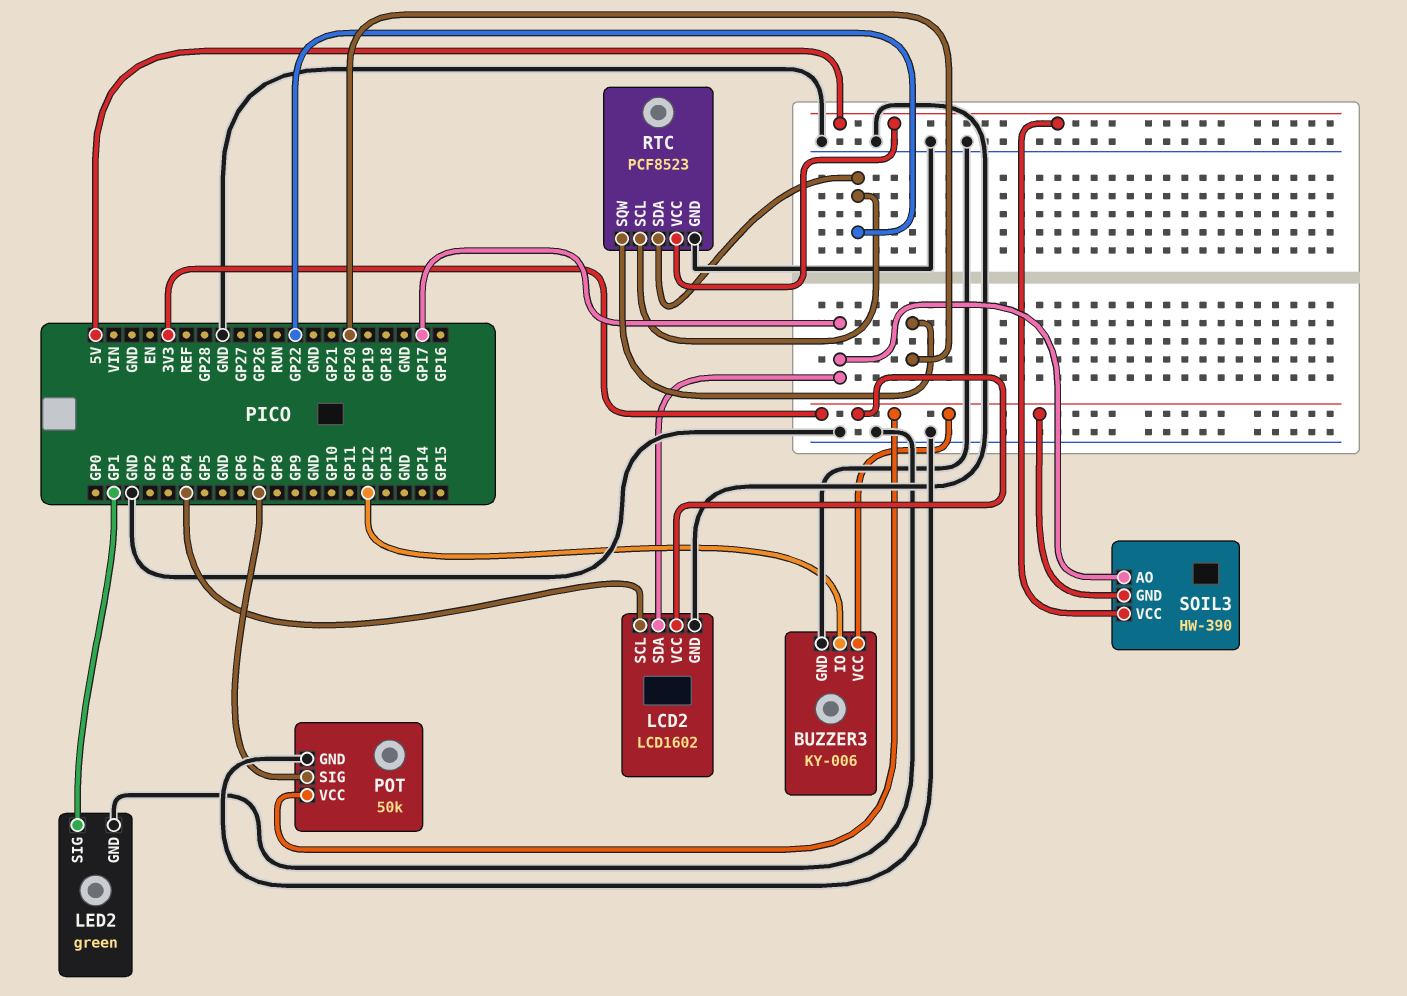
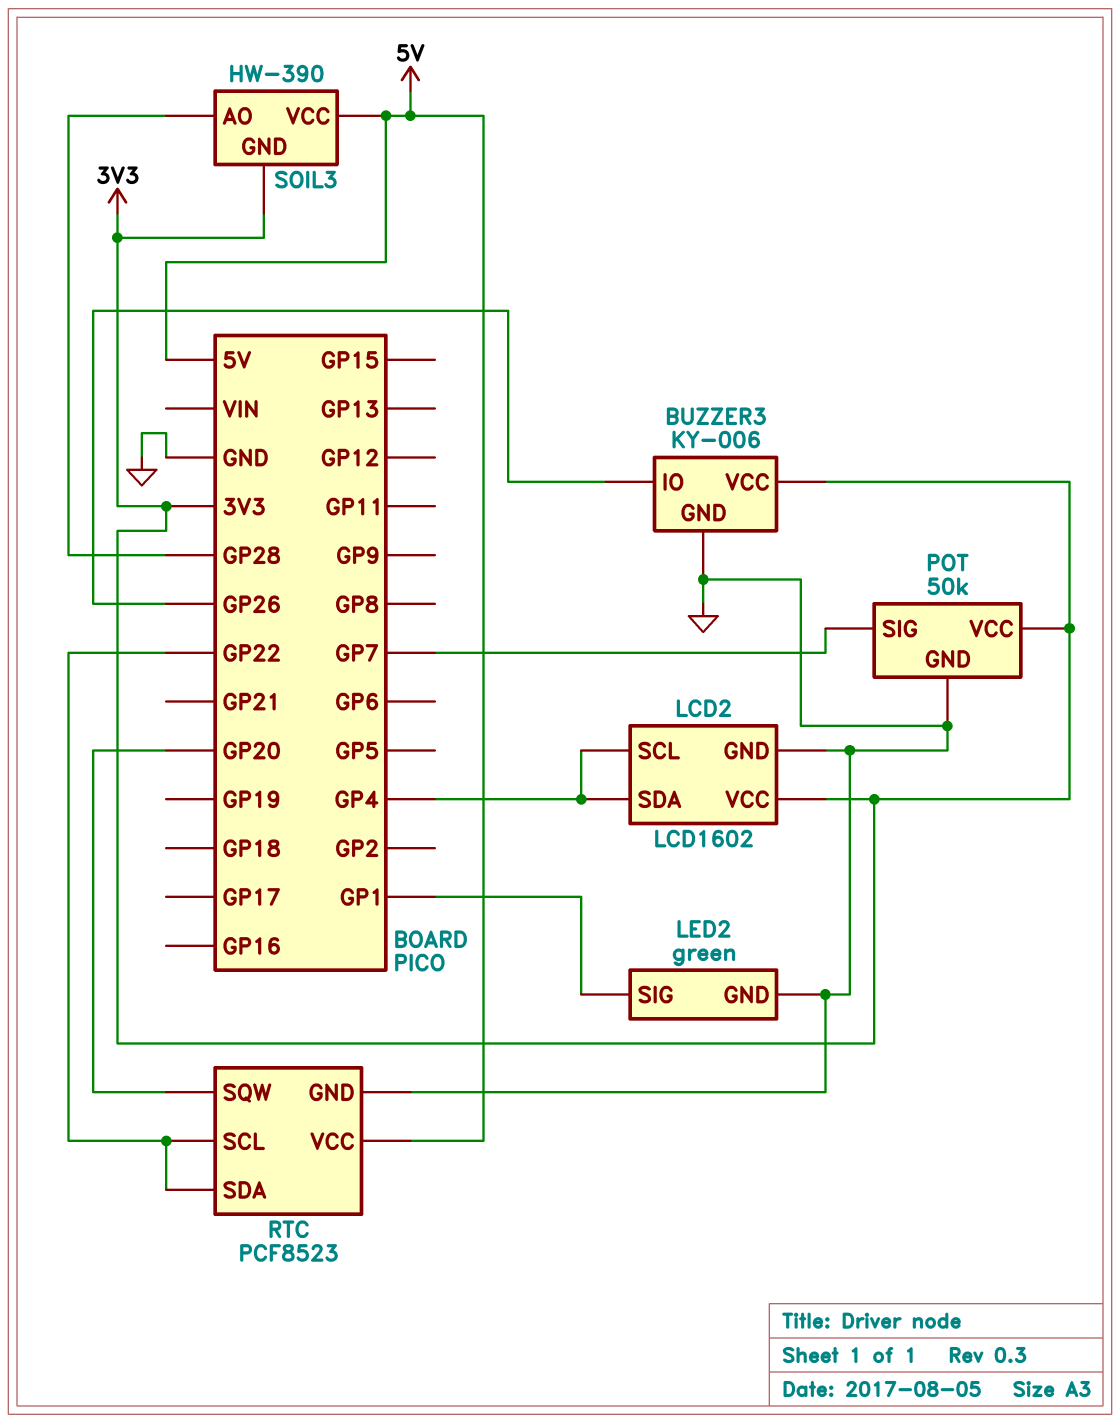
BUZZER3 pin IO: GP12 -> GP26
LCD2 pin SDA: GP17 -> GP4
SOIL3 pin AO: GP17 -> GP28

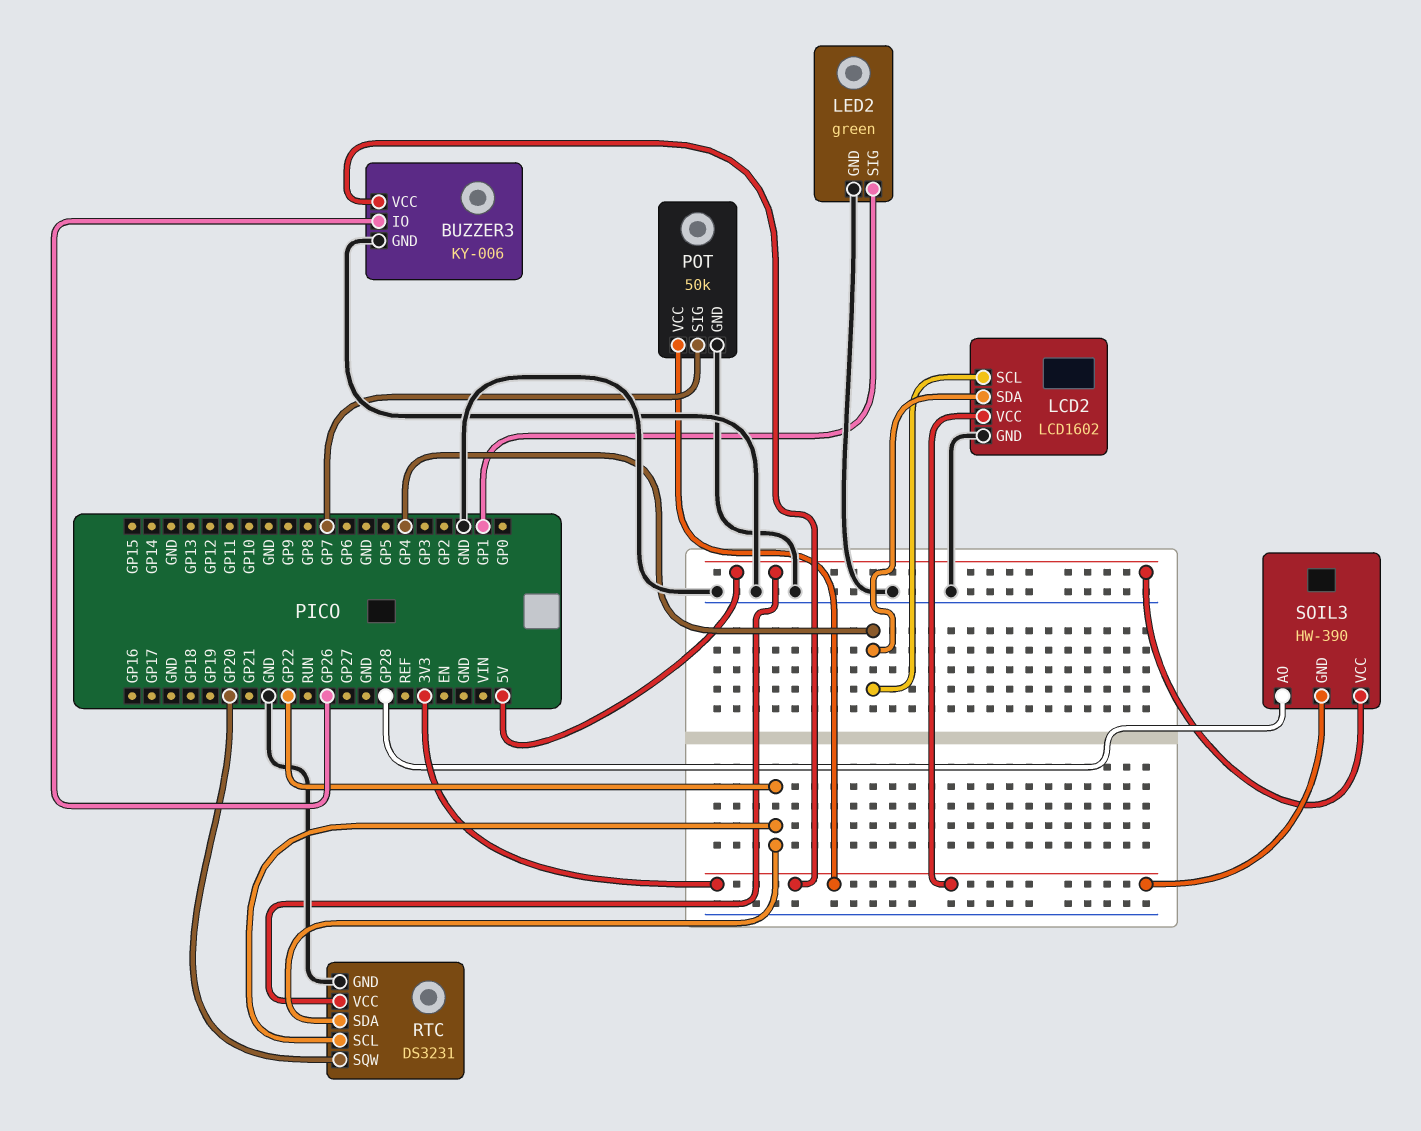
RTC: PCF8523 -> DS3231

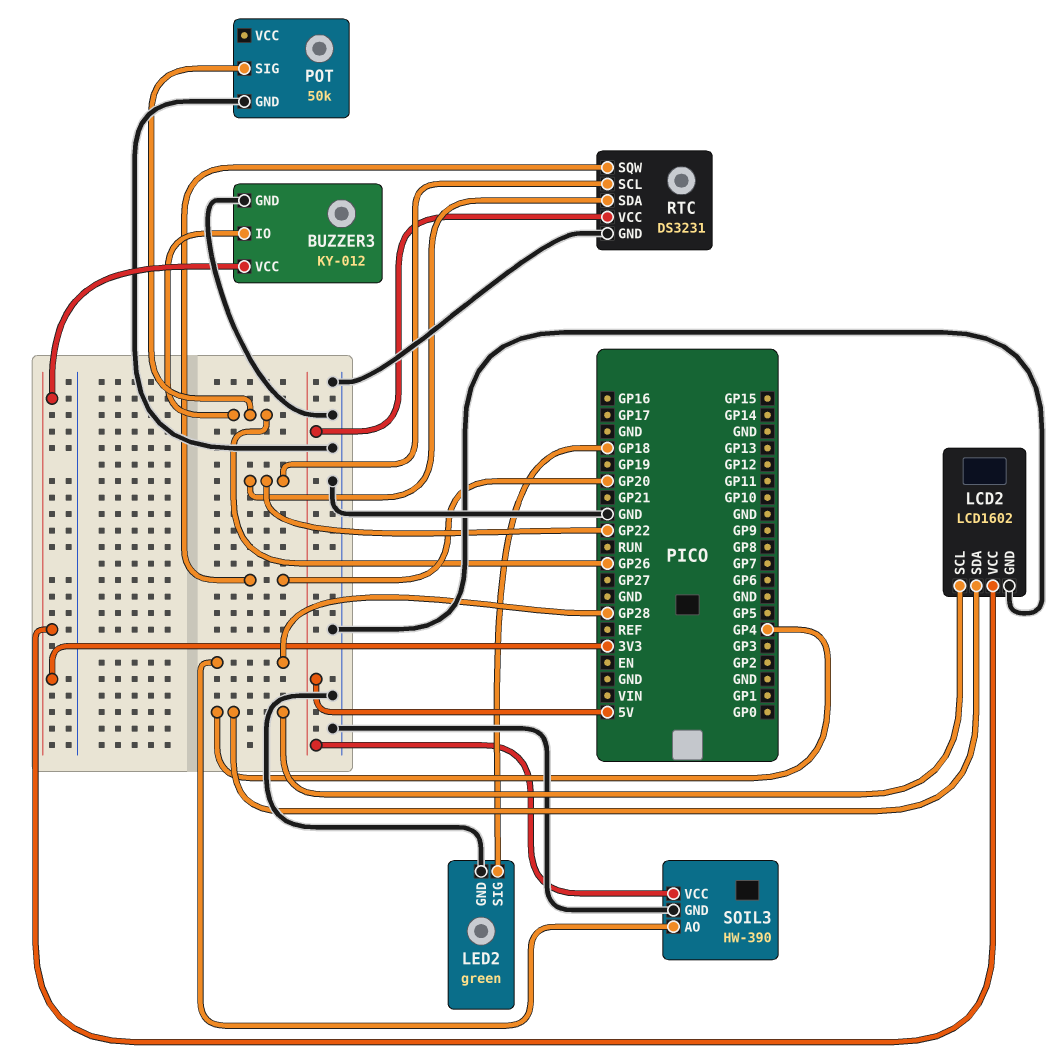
BUZZER3: KY-006 -> KY-012
LED2 pin SIG: GP1 -> GP18
POT pin SIG: GP7 -> GP26
POT pin VCC: 3V3 -> none
SOIL3 pin GND: 3V3 -> GND

